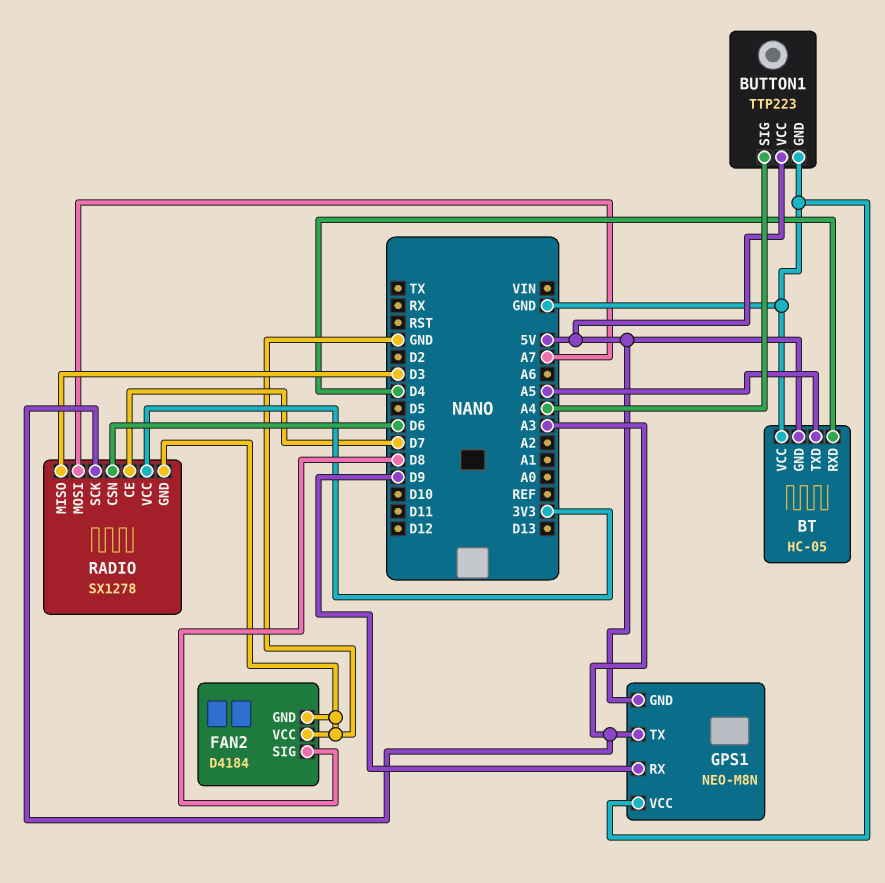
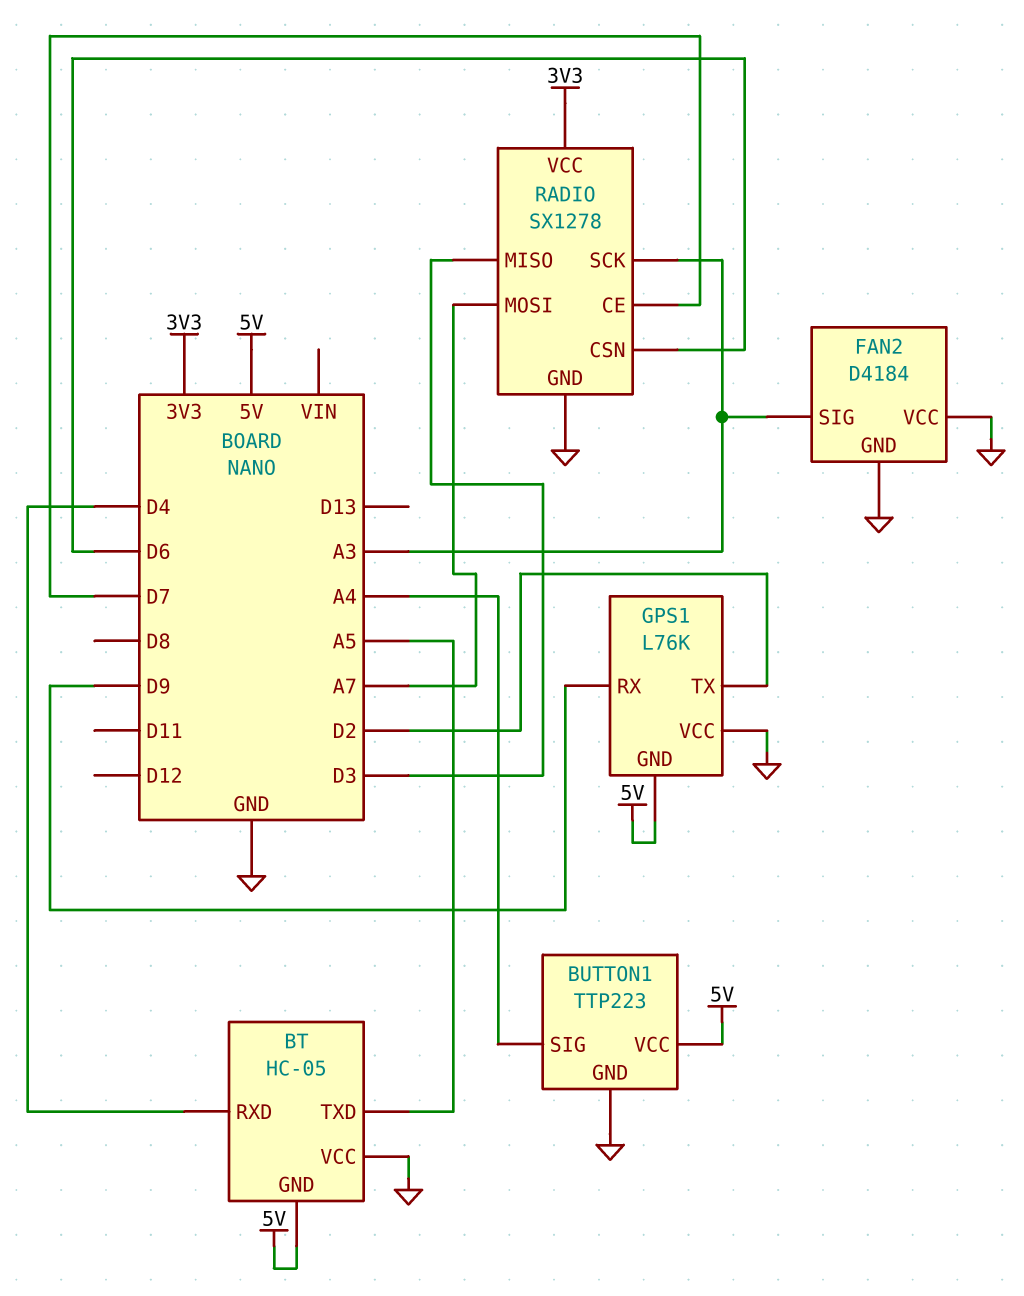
FAN2 pin SIG: D8 -> A3
GPS1: NEO-M8N -> L76K
GPS1 pin TX: A3 -> D2

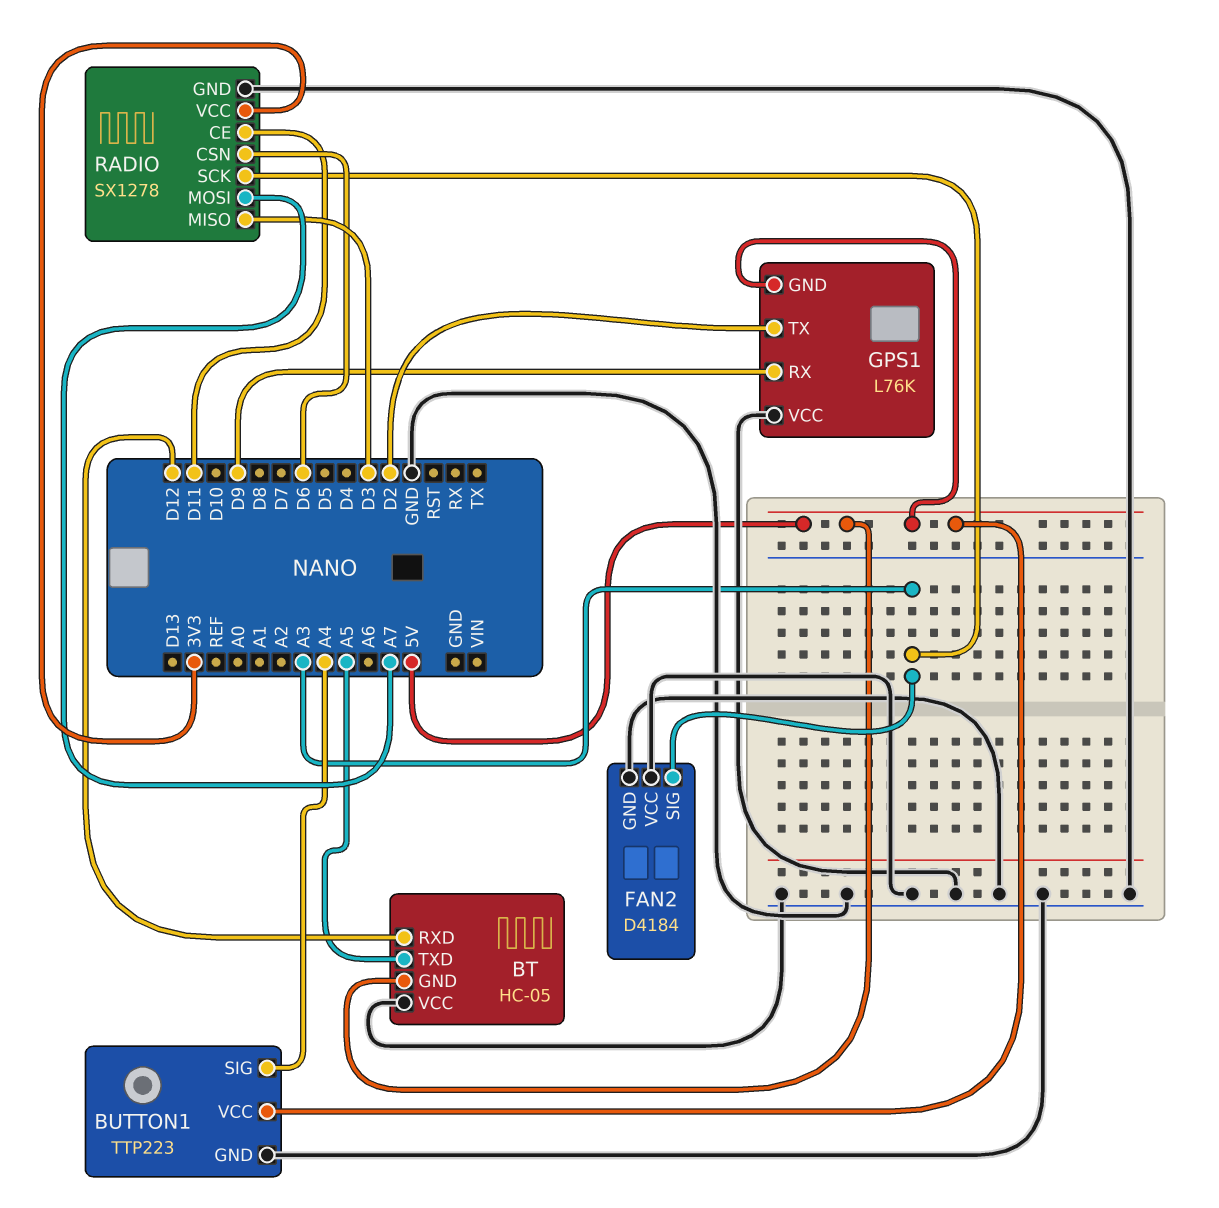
BT pin RXD: D4 -> D12
RADIO pin CE: D7 -> D11

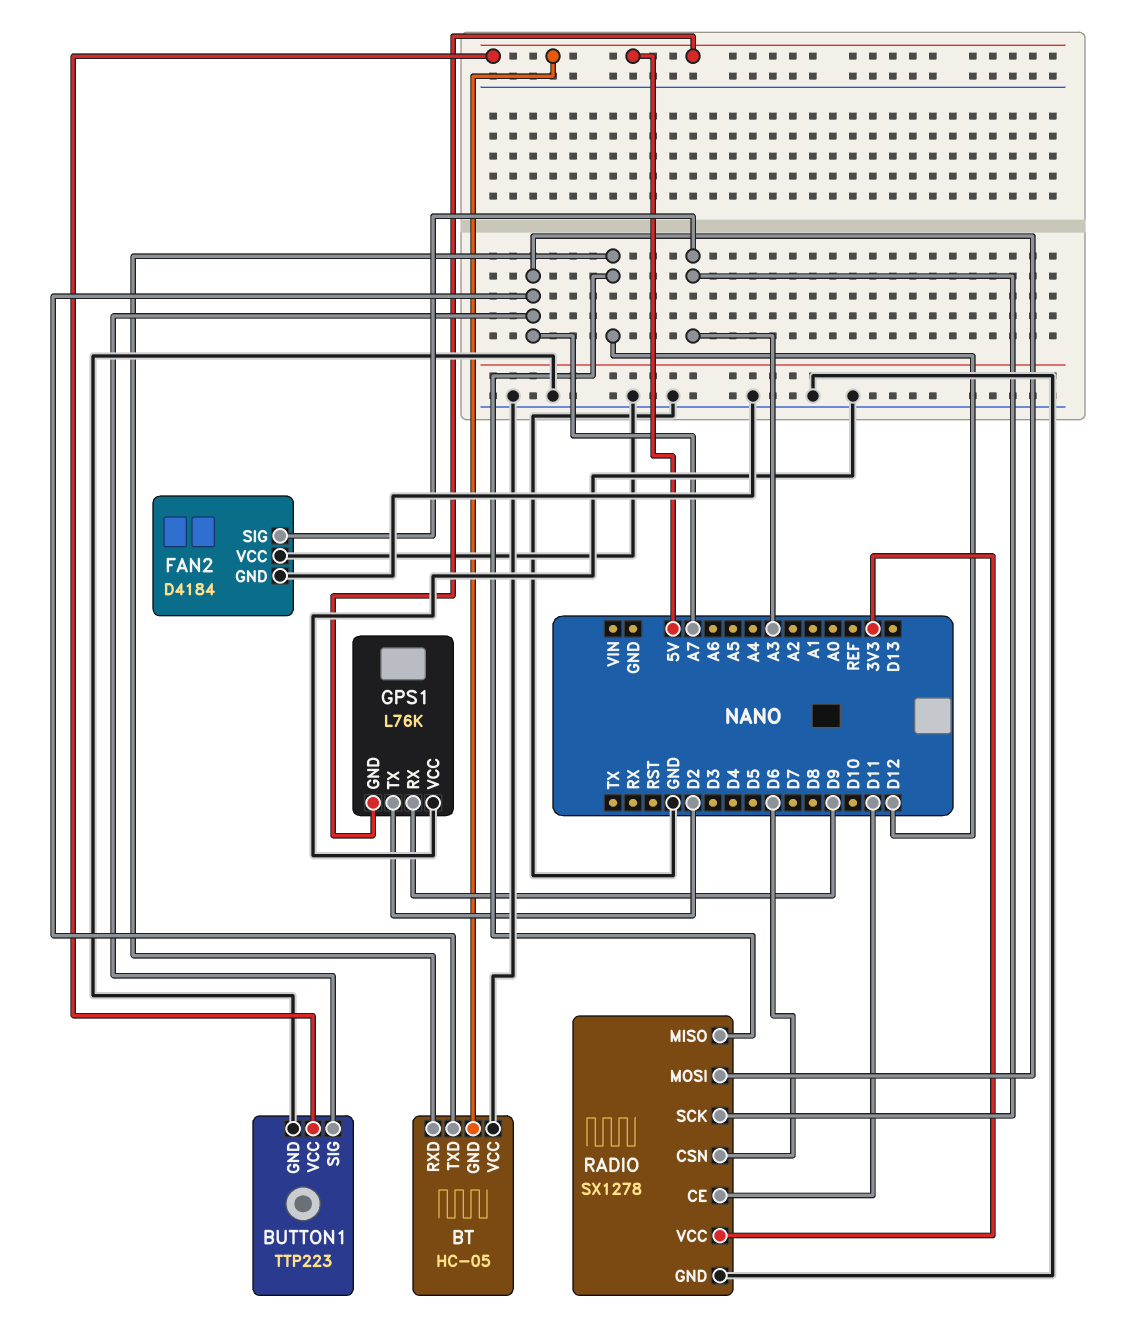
BT pin TXD: A5 -> A7
BUTTON1 pin SIG: A4 -> A7
RADIO pin MISO: D3 -> D12

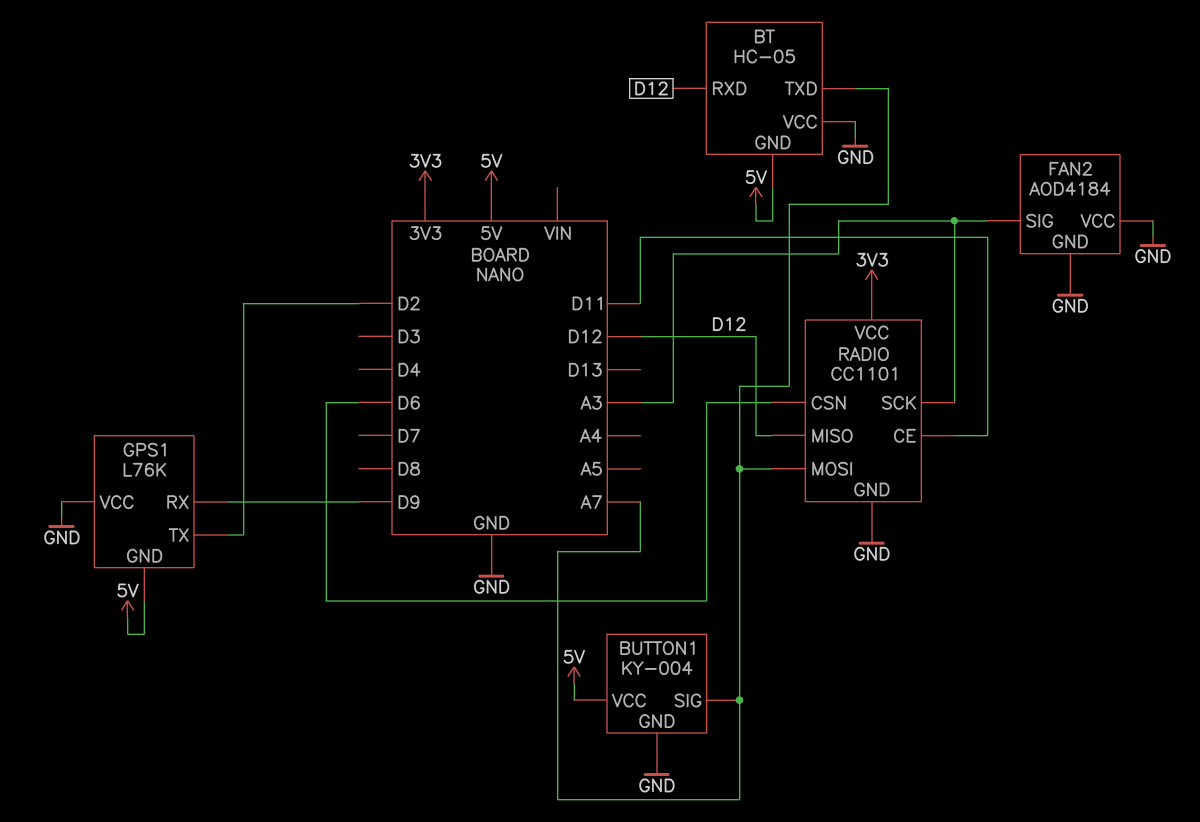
BUTTON1: TTP223 -> KY-004
FAN2: D4184 -> AOD4184
RADIO: SX1278 -> CC1101

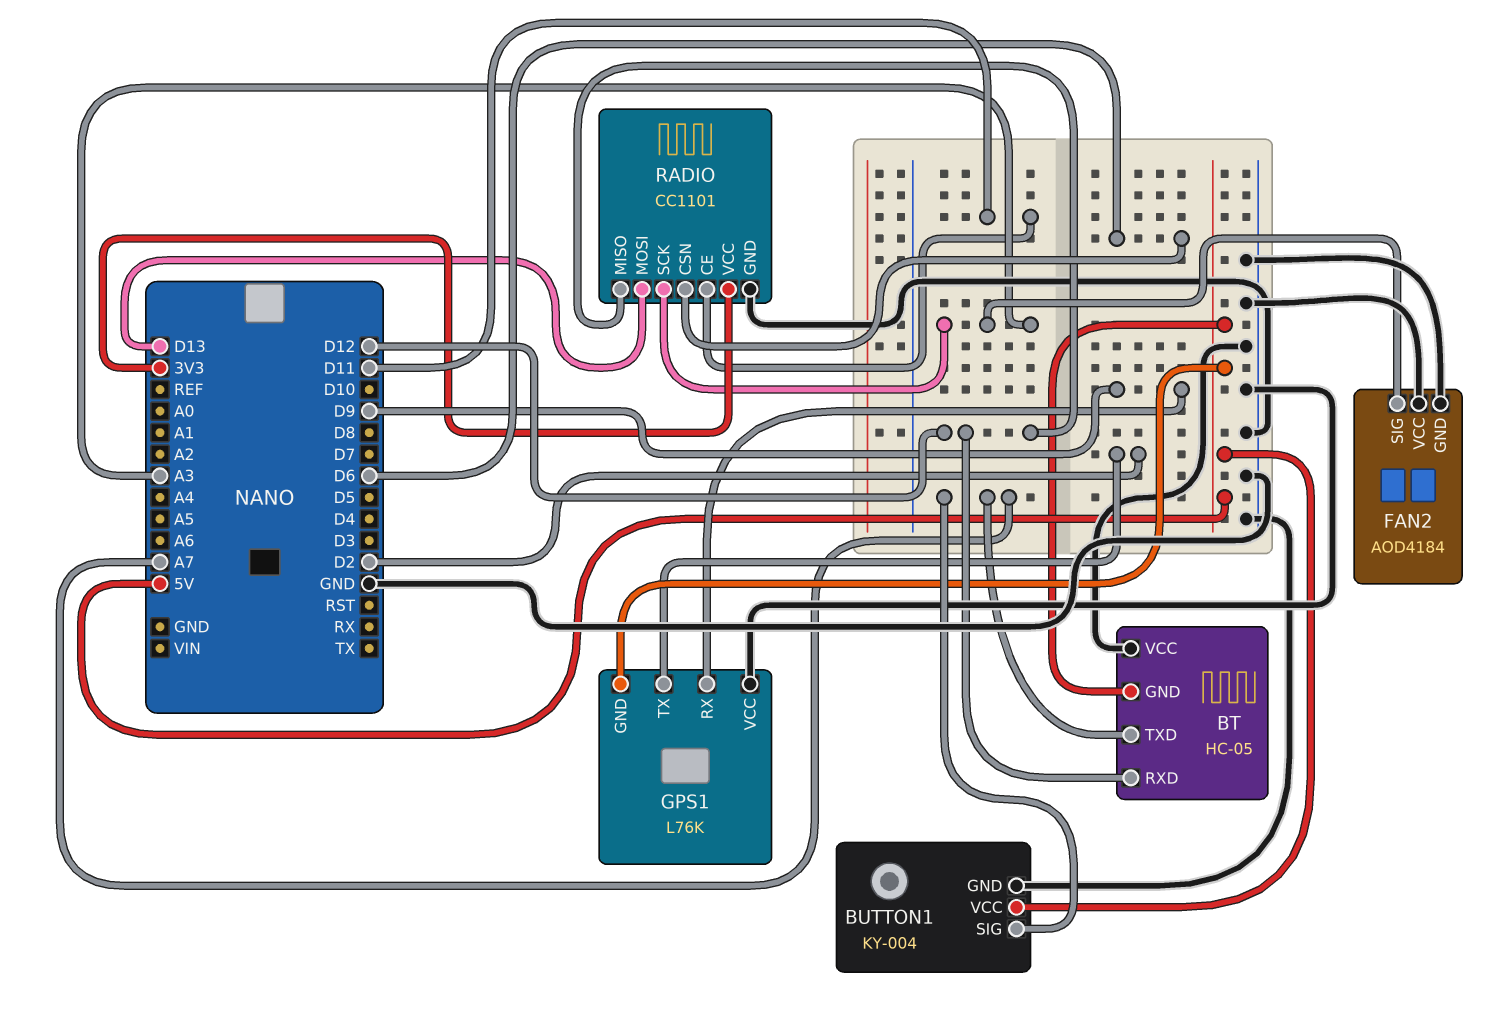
RADIO pin MOSI: A7 -> D13

